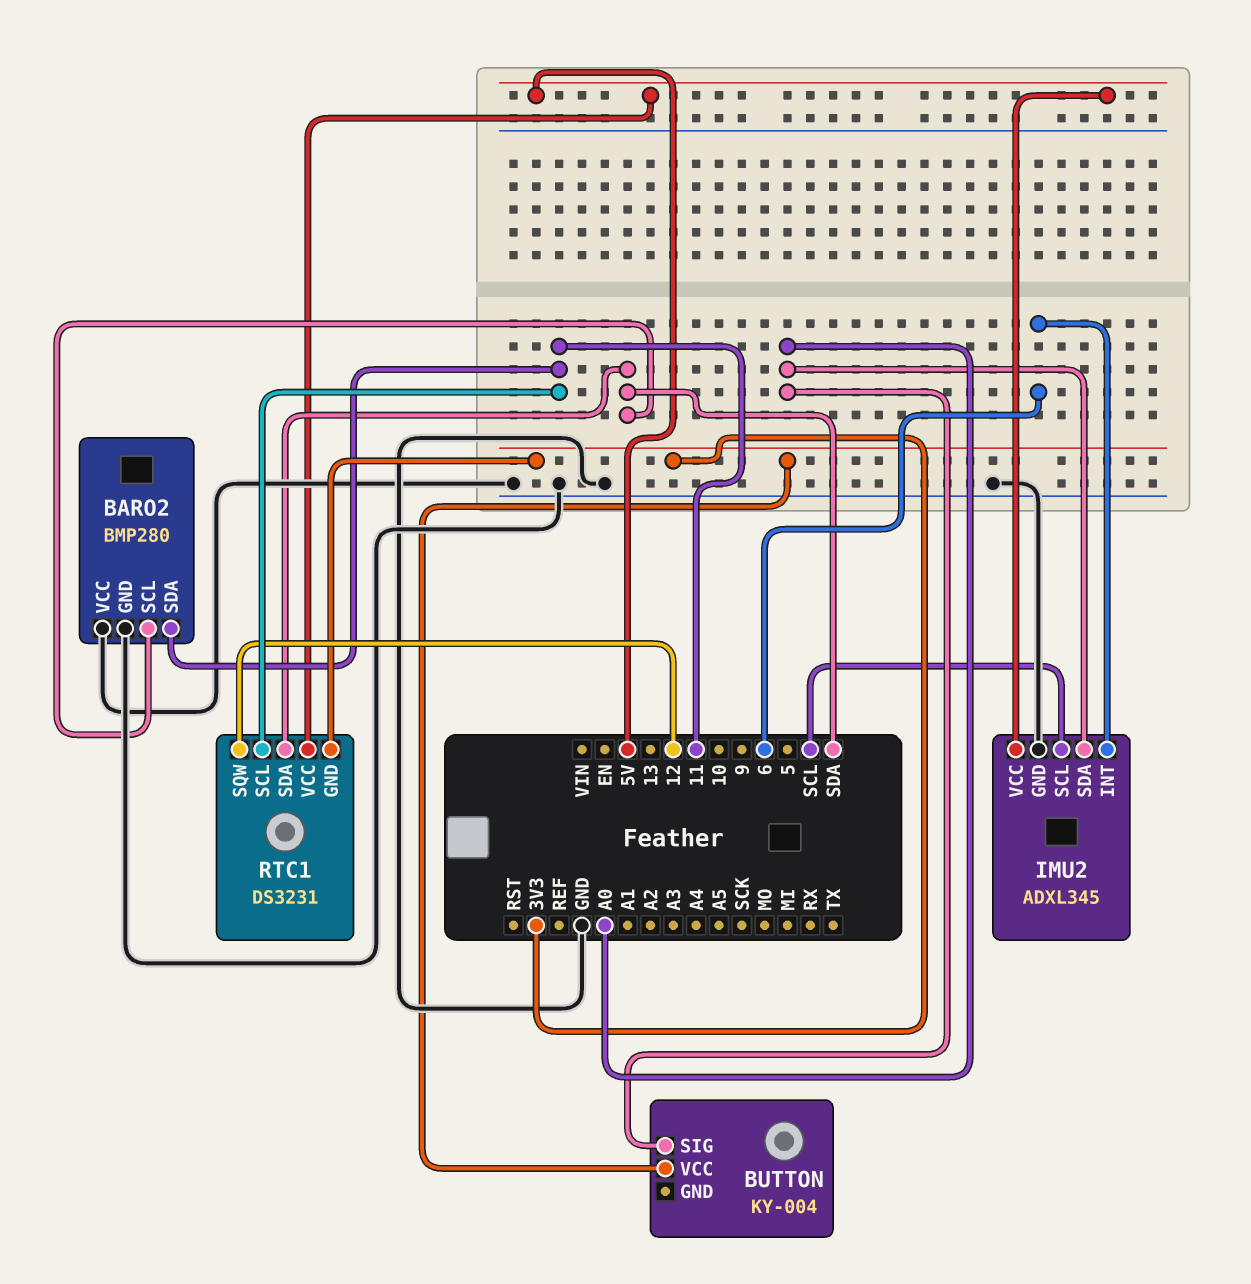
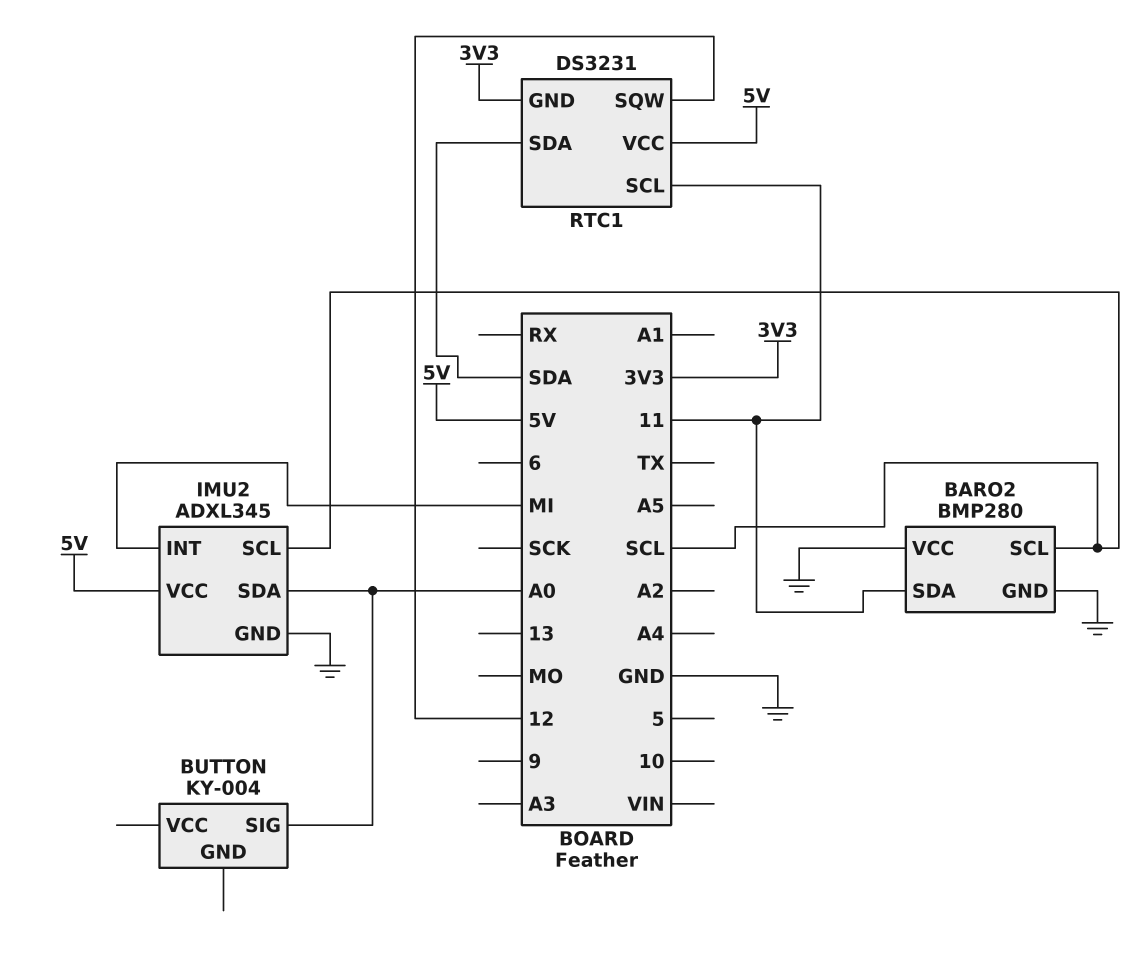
BARO2 pin SCL: SDA -> SCL
BUTTON pin VCC: 3V3 -> none
IMU2 pin INT: 6 -> MI

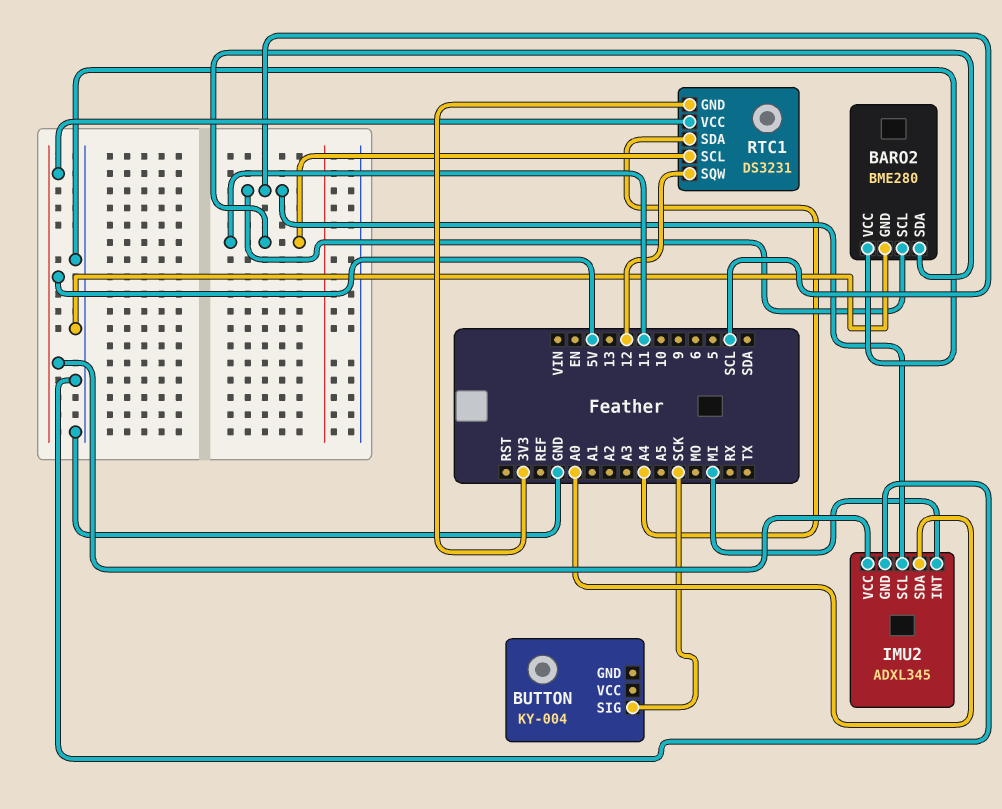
BARO2: BMP280 -> BME280
BUTTON pin SIG: A0 -> SCK
RTC1 pin SDA: SDA -> A4

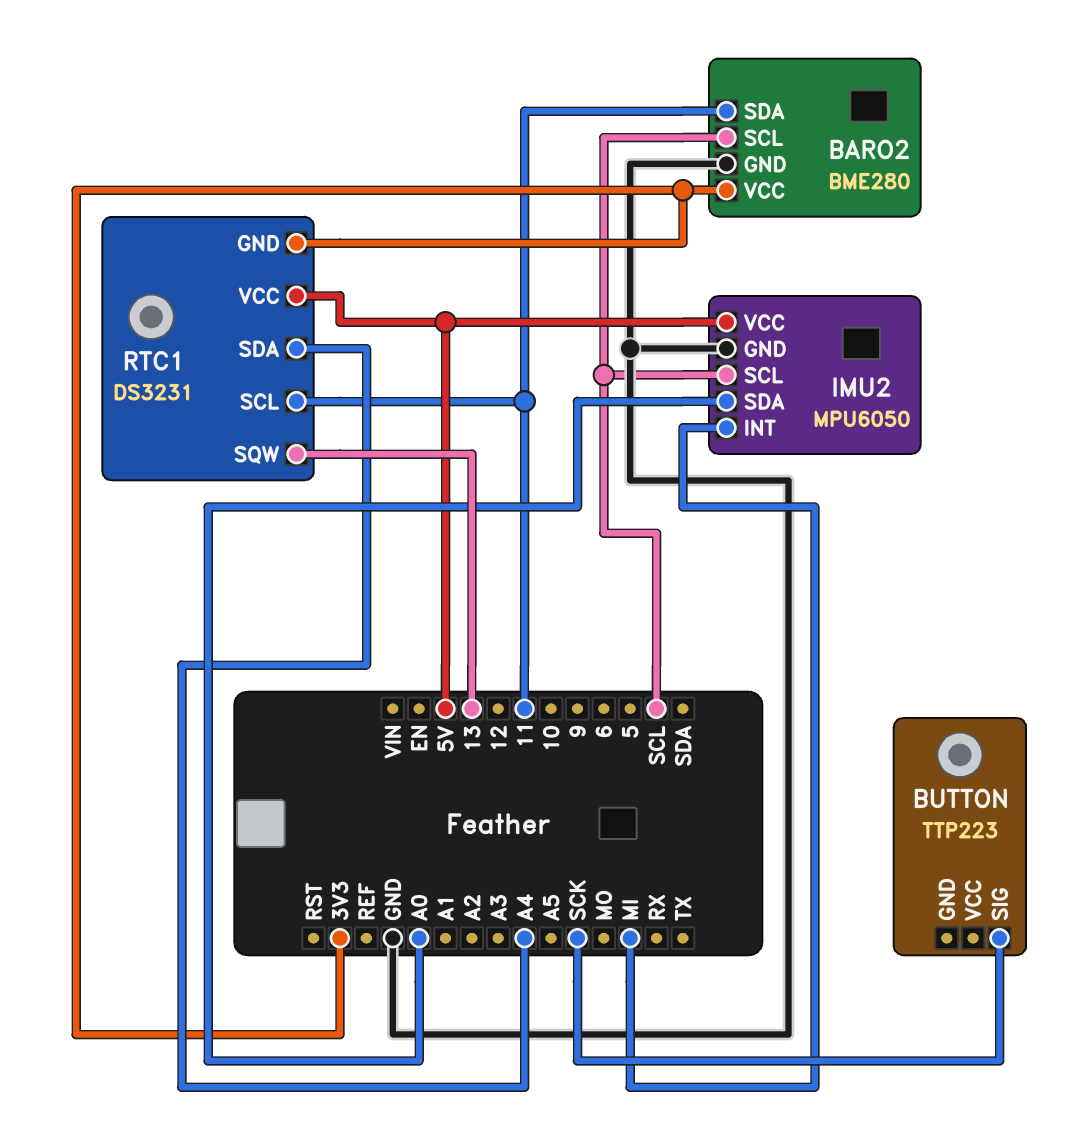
BARO2 pin VCC: GND -> 3V3
BUTTON: KY-004 -> TTP223
IMU2: ADXL345 -> MPU6050
RTC1 pin SQW: 12 -> 13

